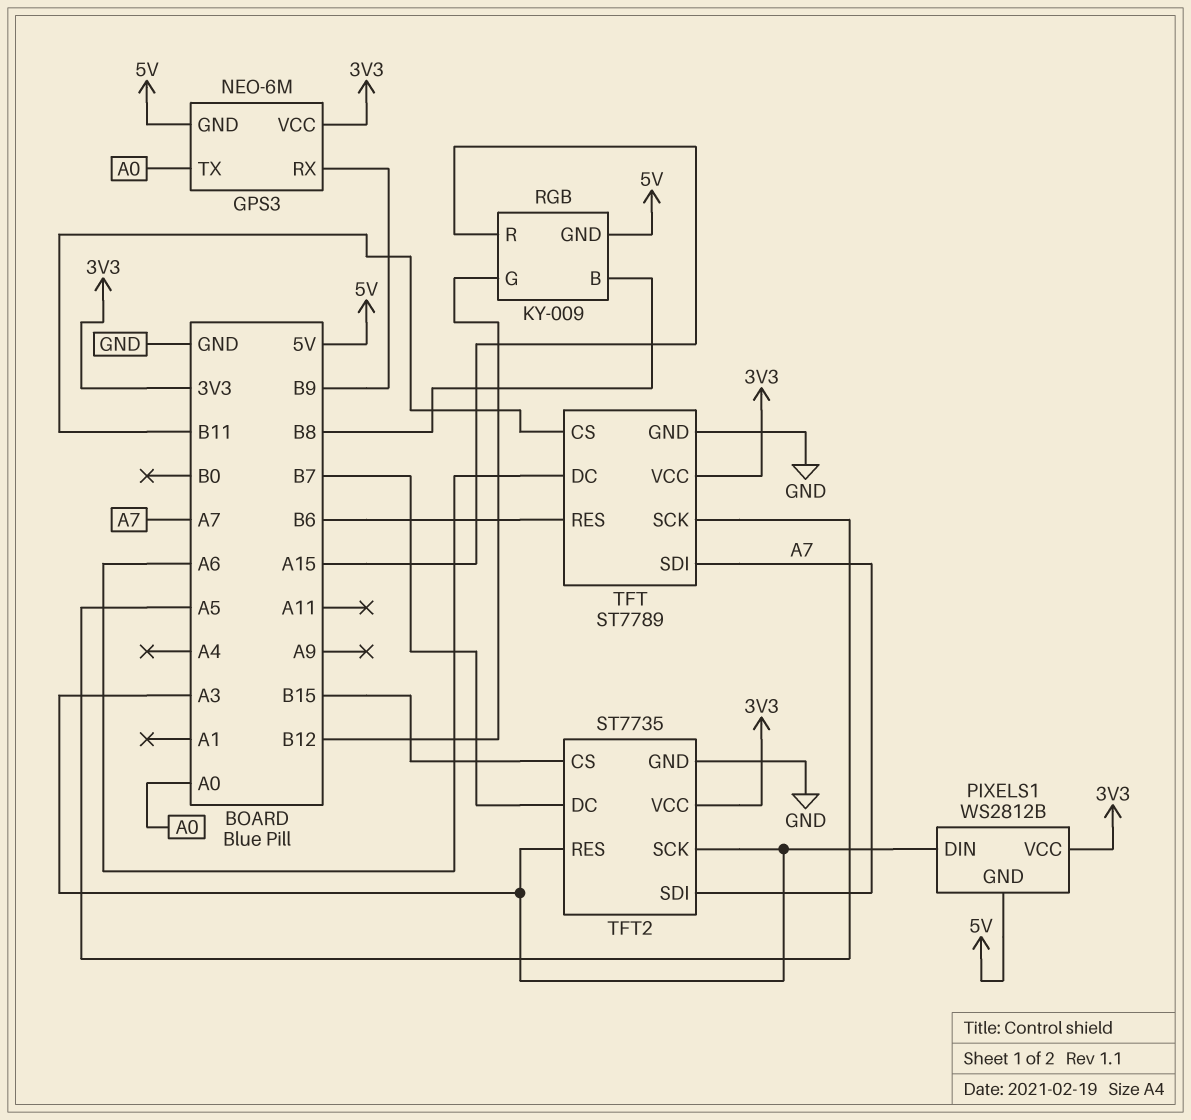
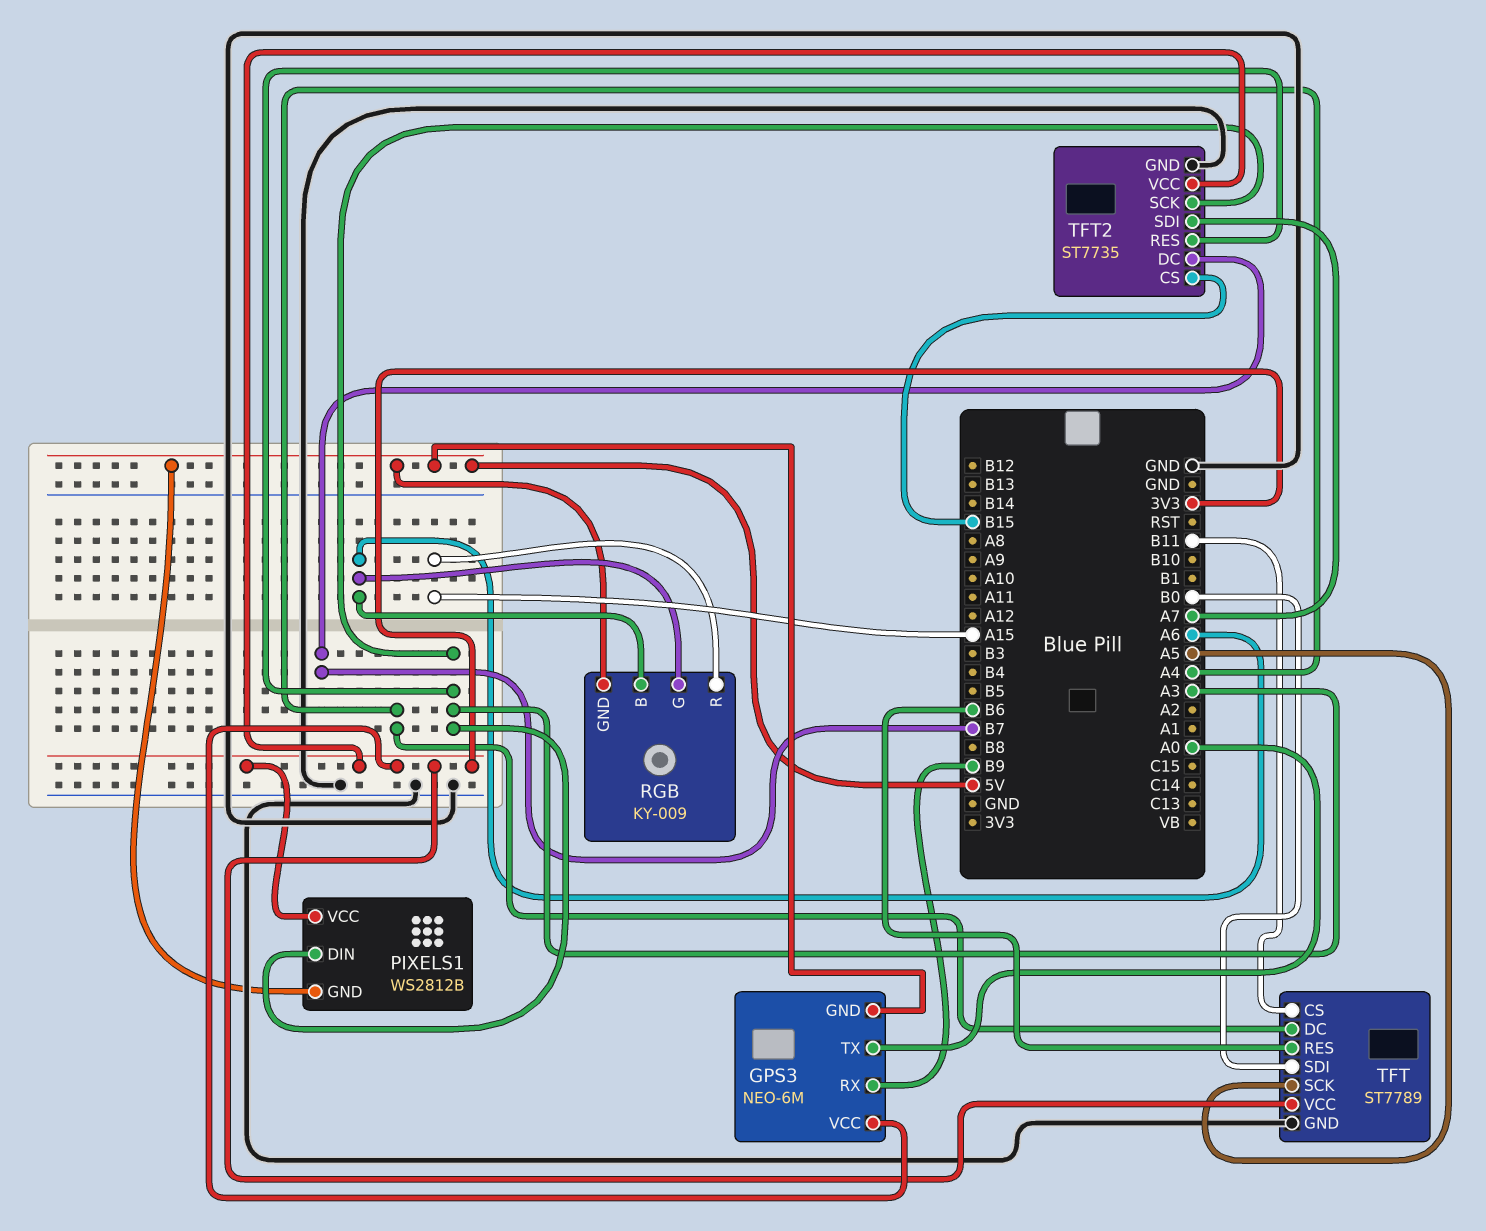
RGB pin B: B8 -> A6
RGB pin G: B12 -> A6
TFT pin DC: A6 -> A4
TFT pin SDI: A7 -> B0

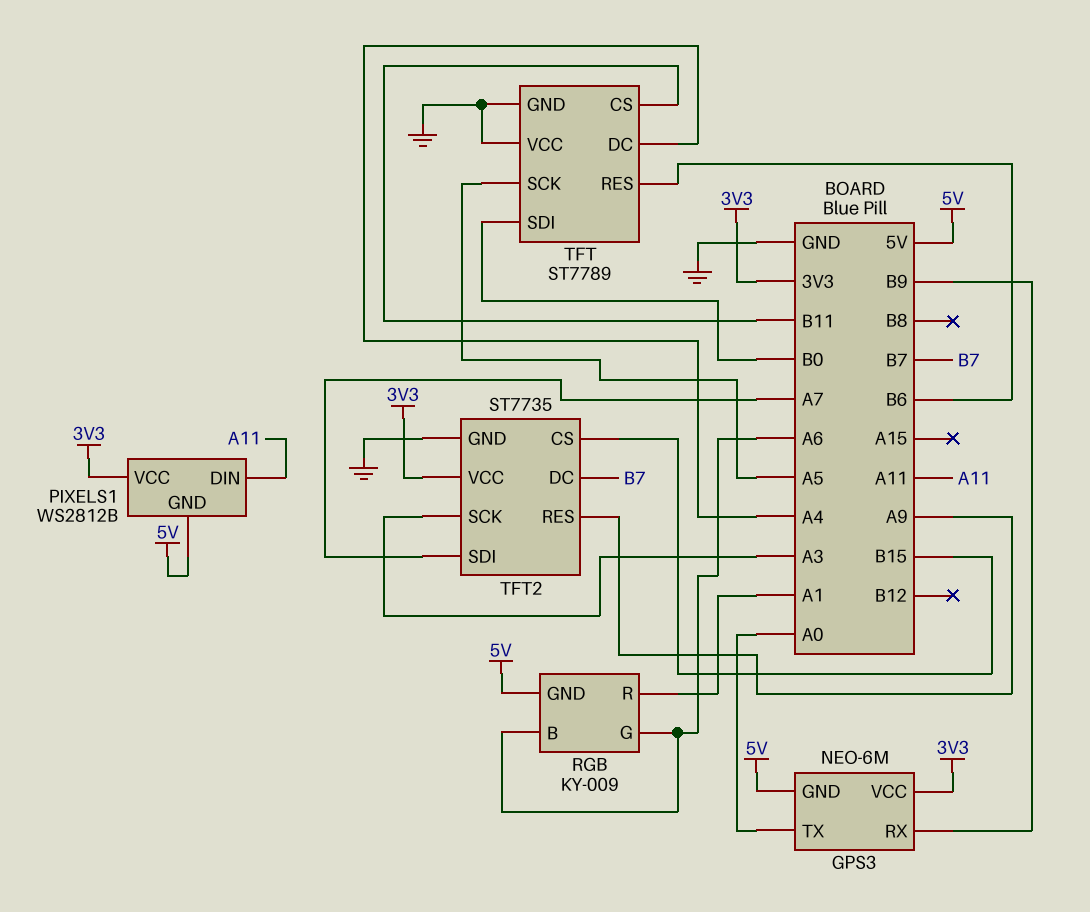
PIXELS1 pin DIN: A3 -> A11
RGB pin R: A15 -> A1
TFT pin VCC: 3V3 -> GND
TFT2 pin RES: A3 -> A9

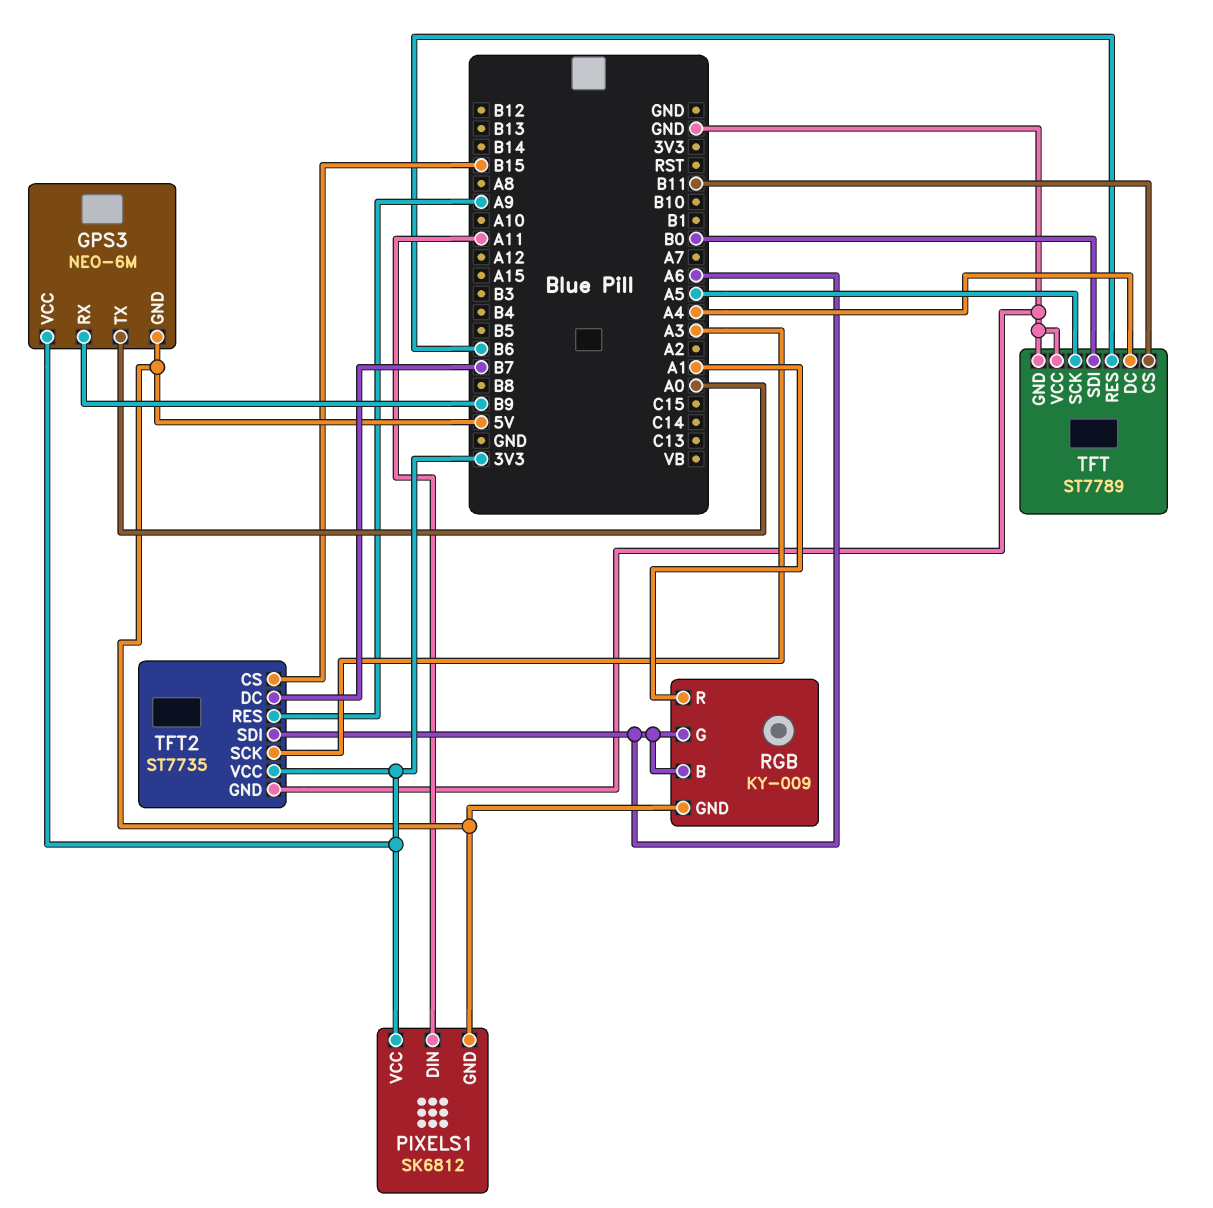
PIXELS1: WS2812B -> SK6812
TFT2 pin SDI: A7 -> A6

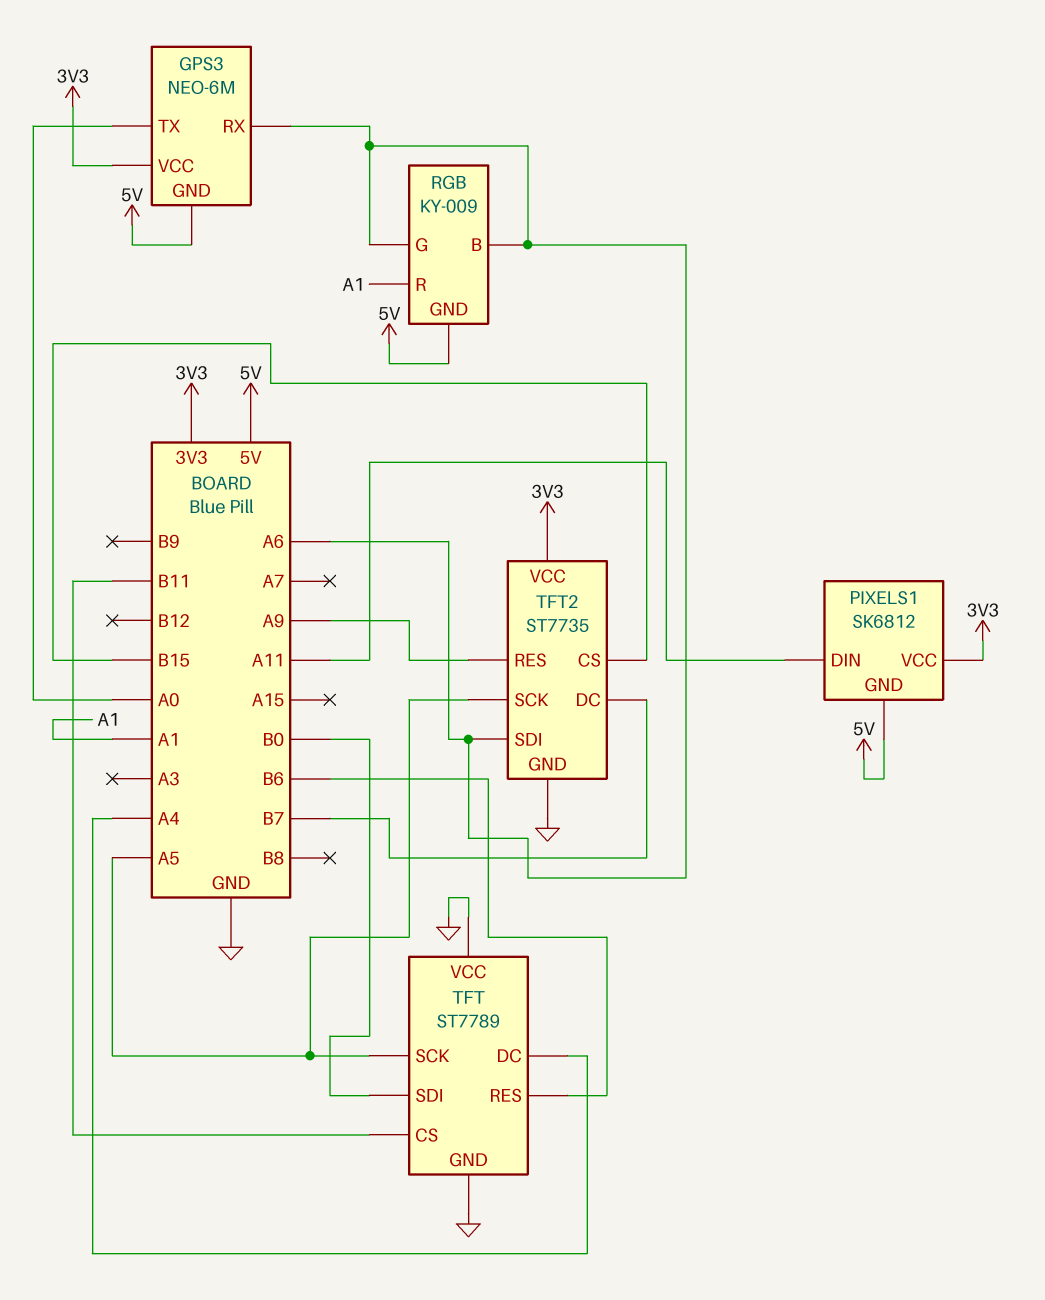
GPS3 pin RX: B9 -> A6
TFT2 pin SCK: A3 -> A5

